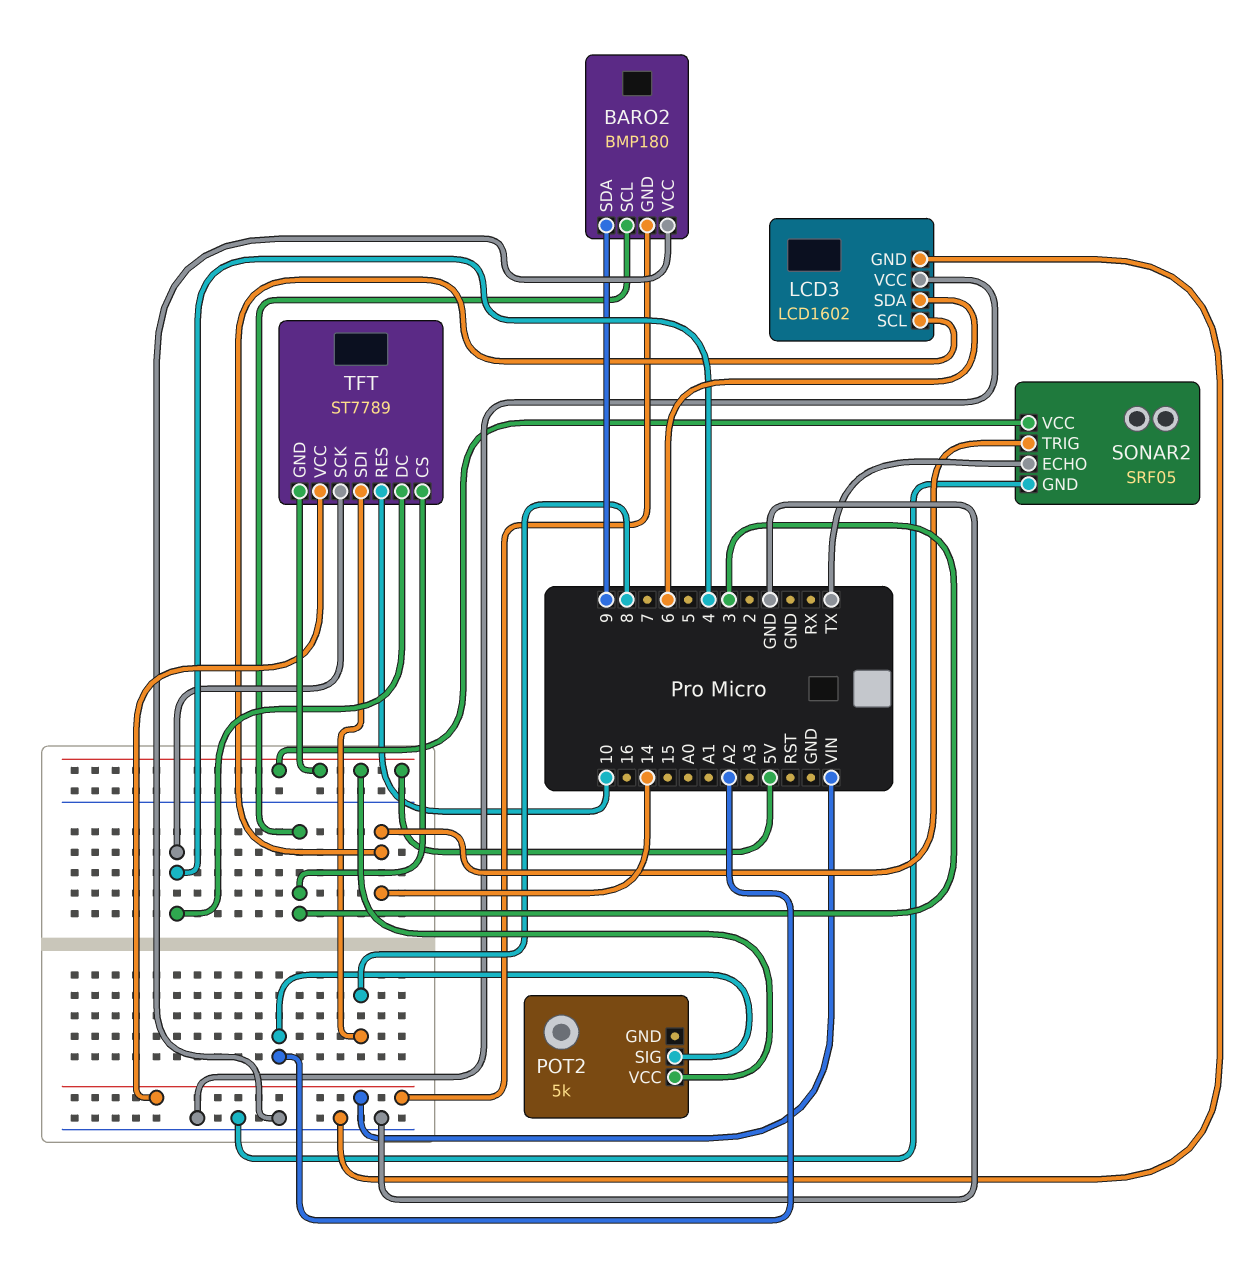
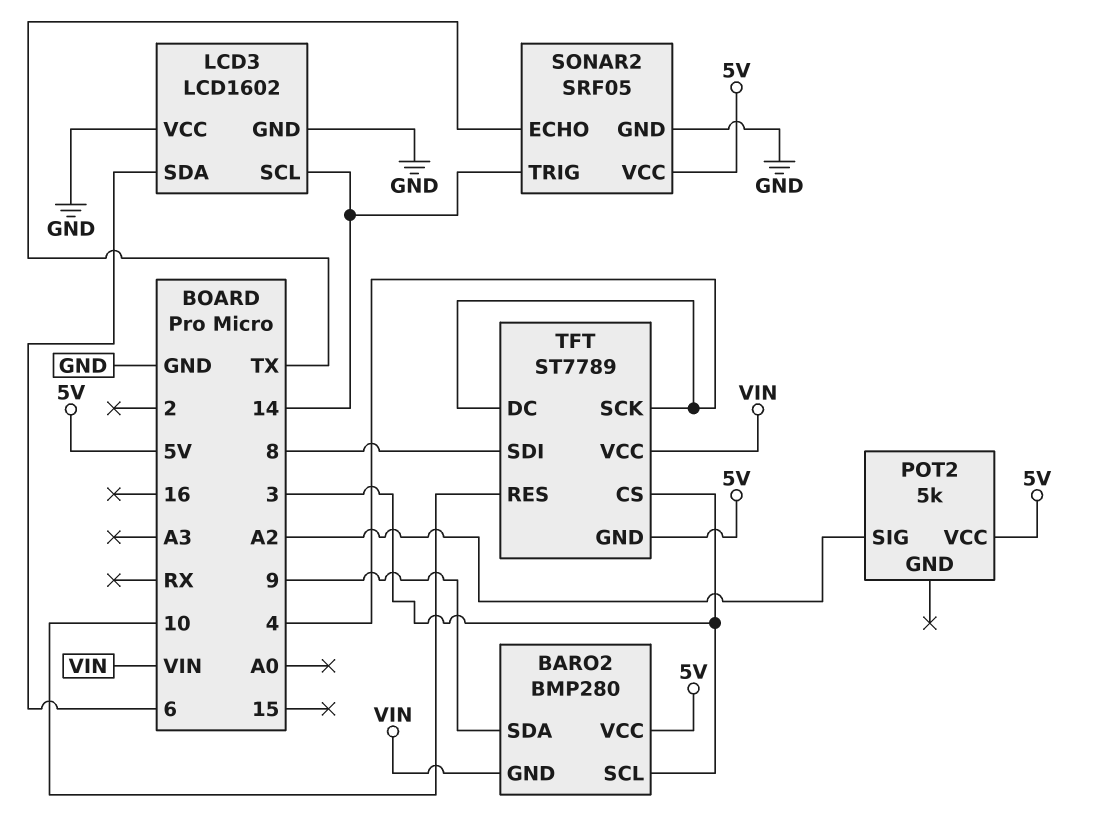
BARO2: BMP180 -> BMP280
BARO2 pin VCC: GND -> 5V

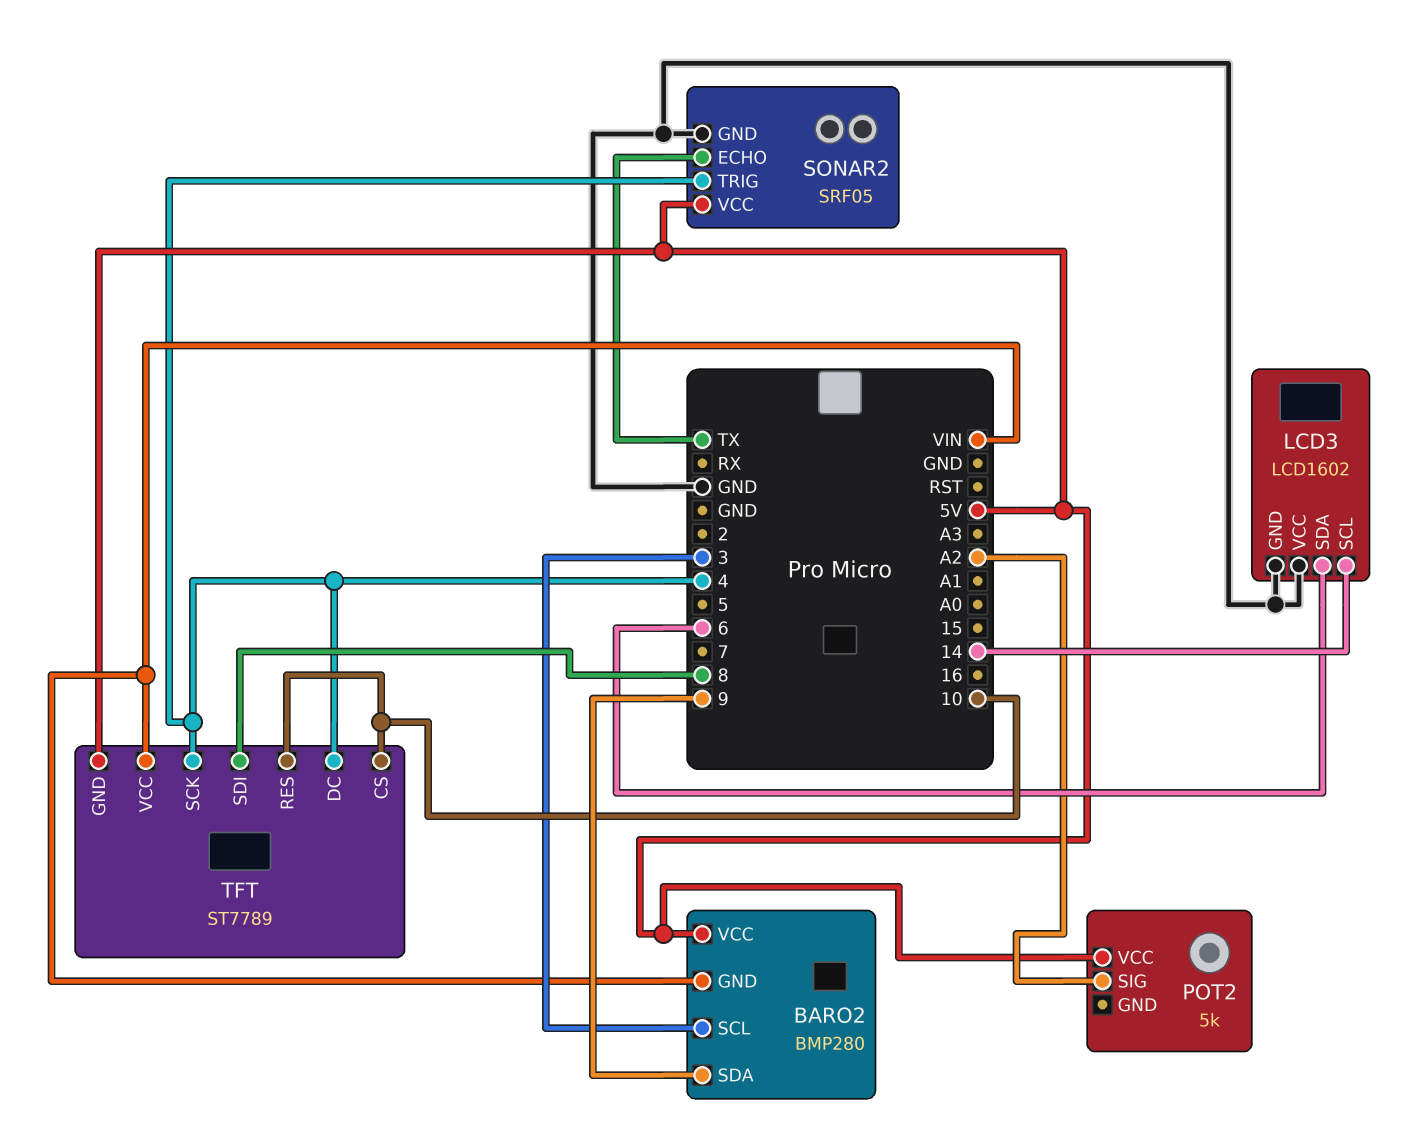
SONAR2 pin TRIG: 14 -> 4
TFT pin CS: 3 -> 10

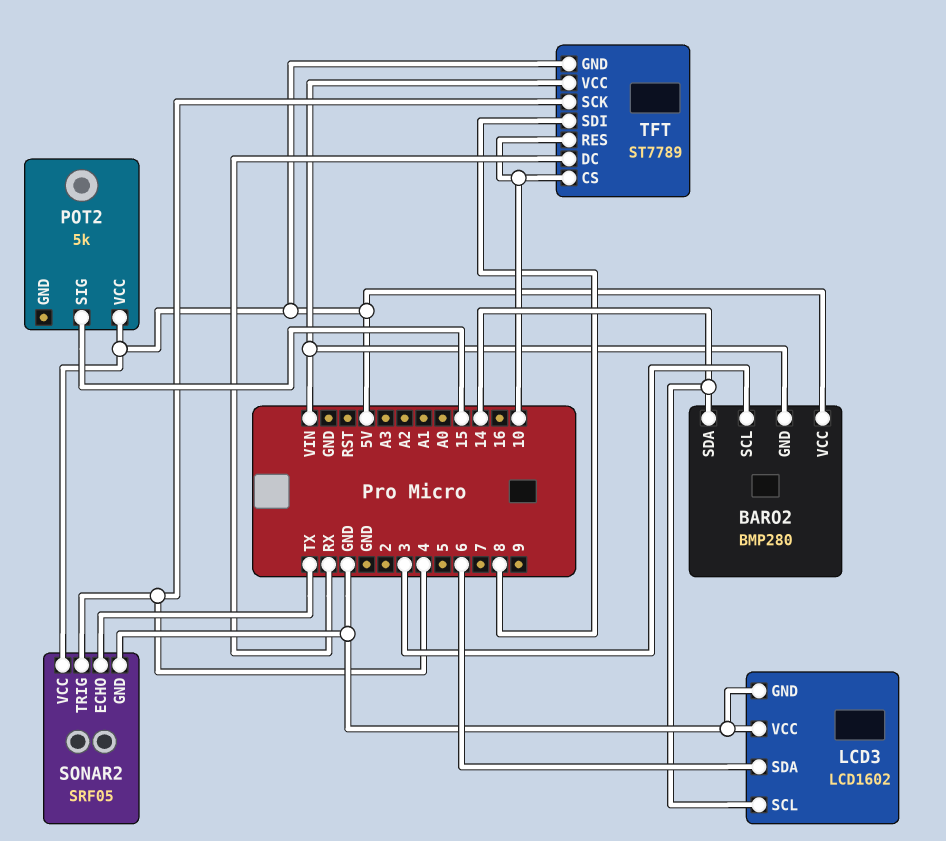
BARO2 pin SDA: 9 -> 14
POT2 pin SIG: A2 -> 15
TFT pin DC: 4 -> RX

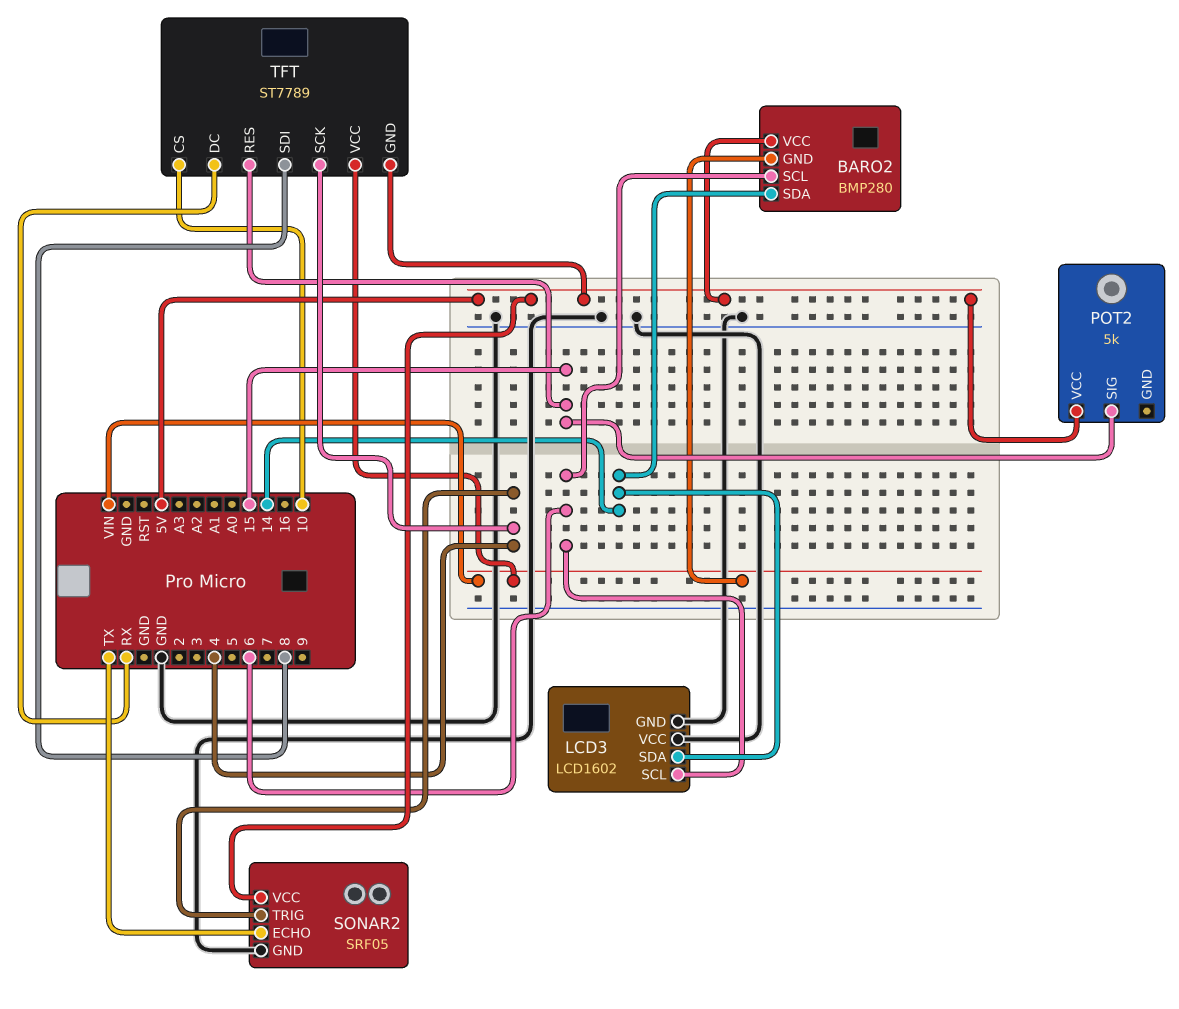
BARO2 pin SCL: 3 -> 6
LCD3 pin SCL: 14 -> 6
LCD3 pin SDA: 6 -> 14
TFT pin RES: 10 -> 15

